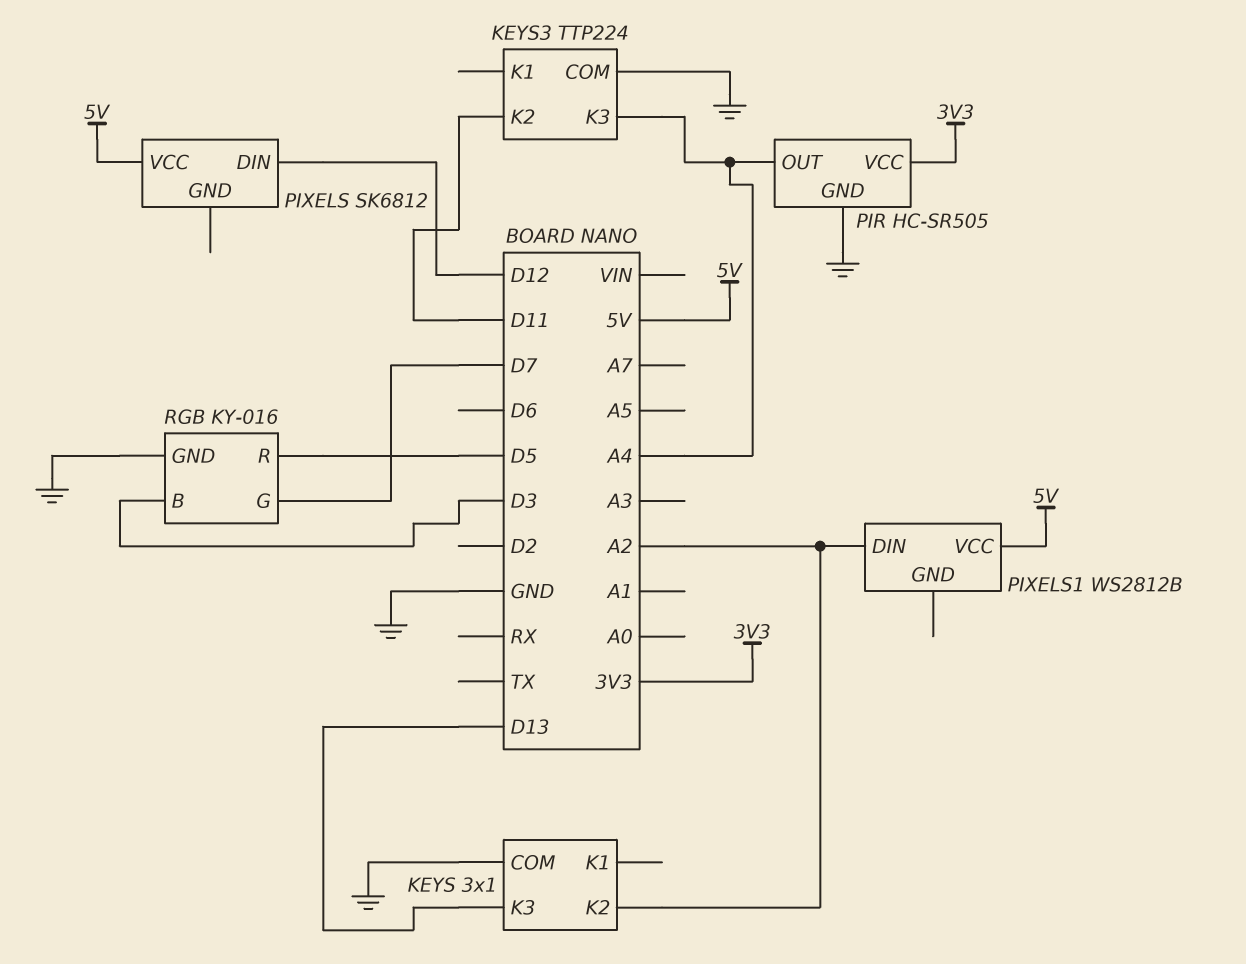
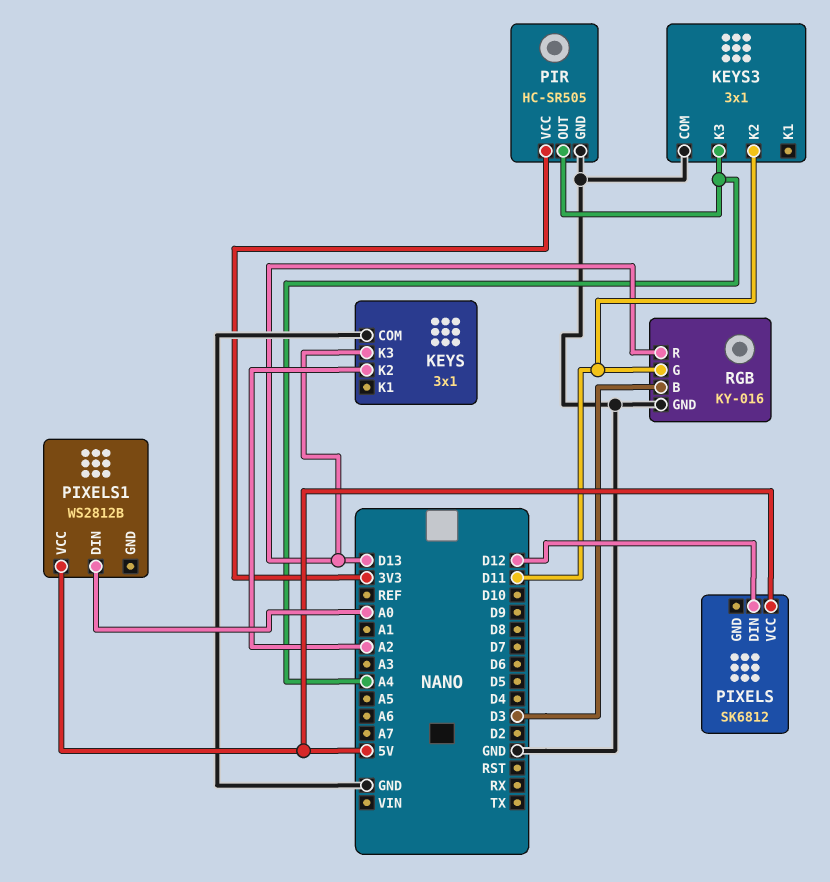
KEYS3: TTP224 -> 3x1
PIXELS1 pin DIN: A2 -> A0
RGB pin G: D7 -> D11
RGB pin R: D5 -> D13

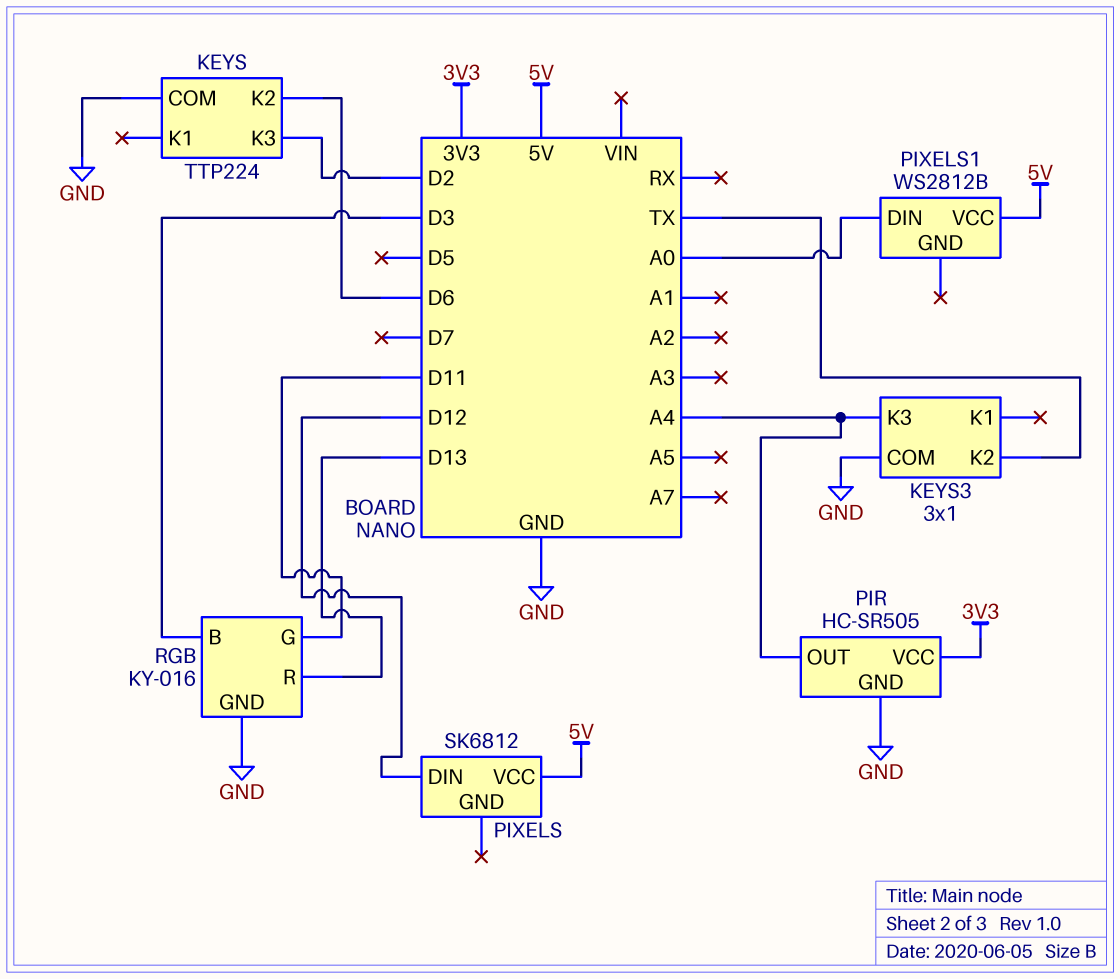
KEYS: 3x1 -> TTP224
KEYS pin K2: A2 -> D6
KEYS pin K3: D13 -> D2
KEYS3 pin K2: D11 -> TX

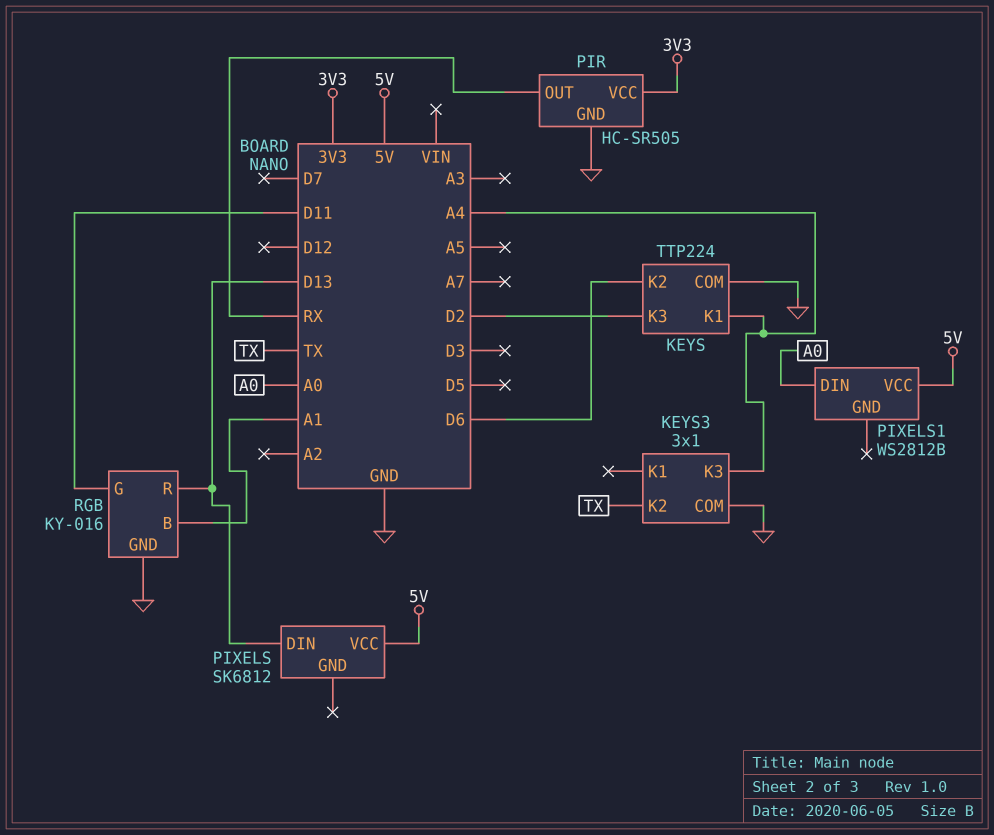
KEYS pin K1: none -> A4
PIR pin OUT: A4 -> RX
PIXELS pin DIN: D12 -> D13
RGB pin B: D3 -> A1

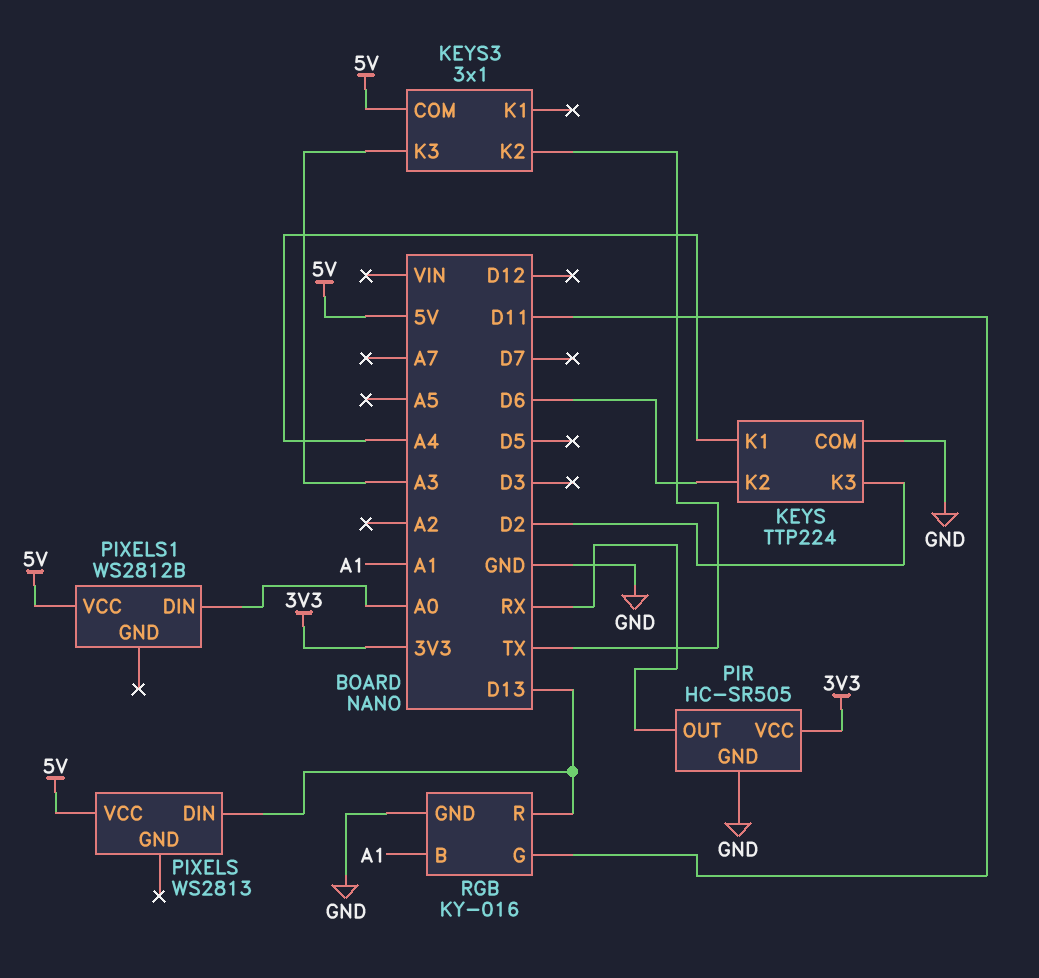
KEYS3 pin COM: GND -> 5V
KEYS3 pin K3: A4 -> A3
PIXELS: SK6812 -> WS2813

